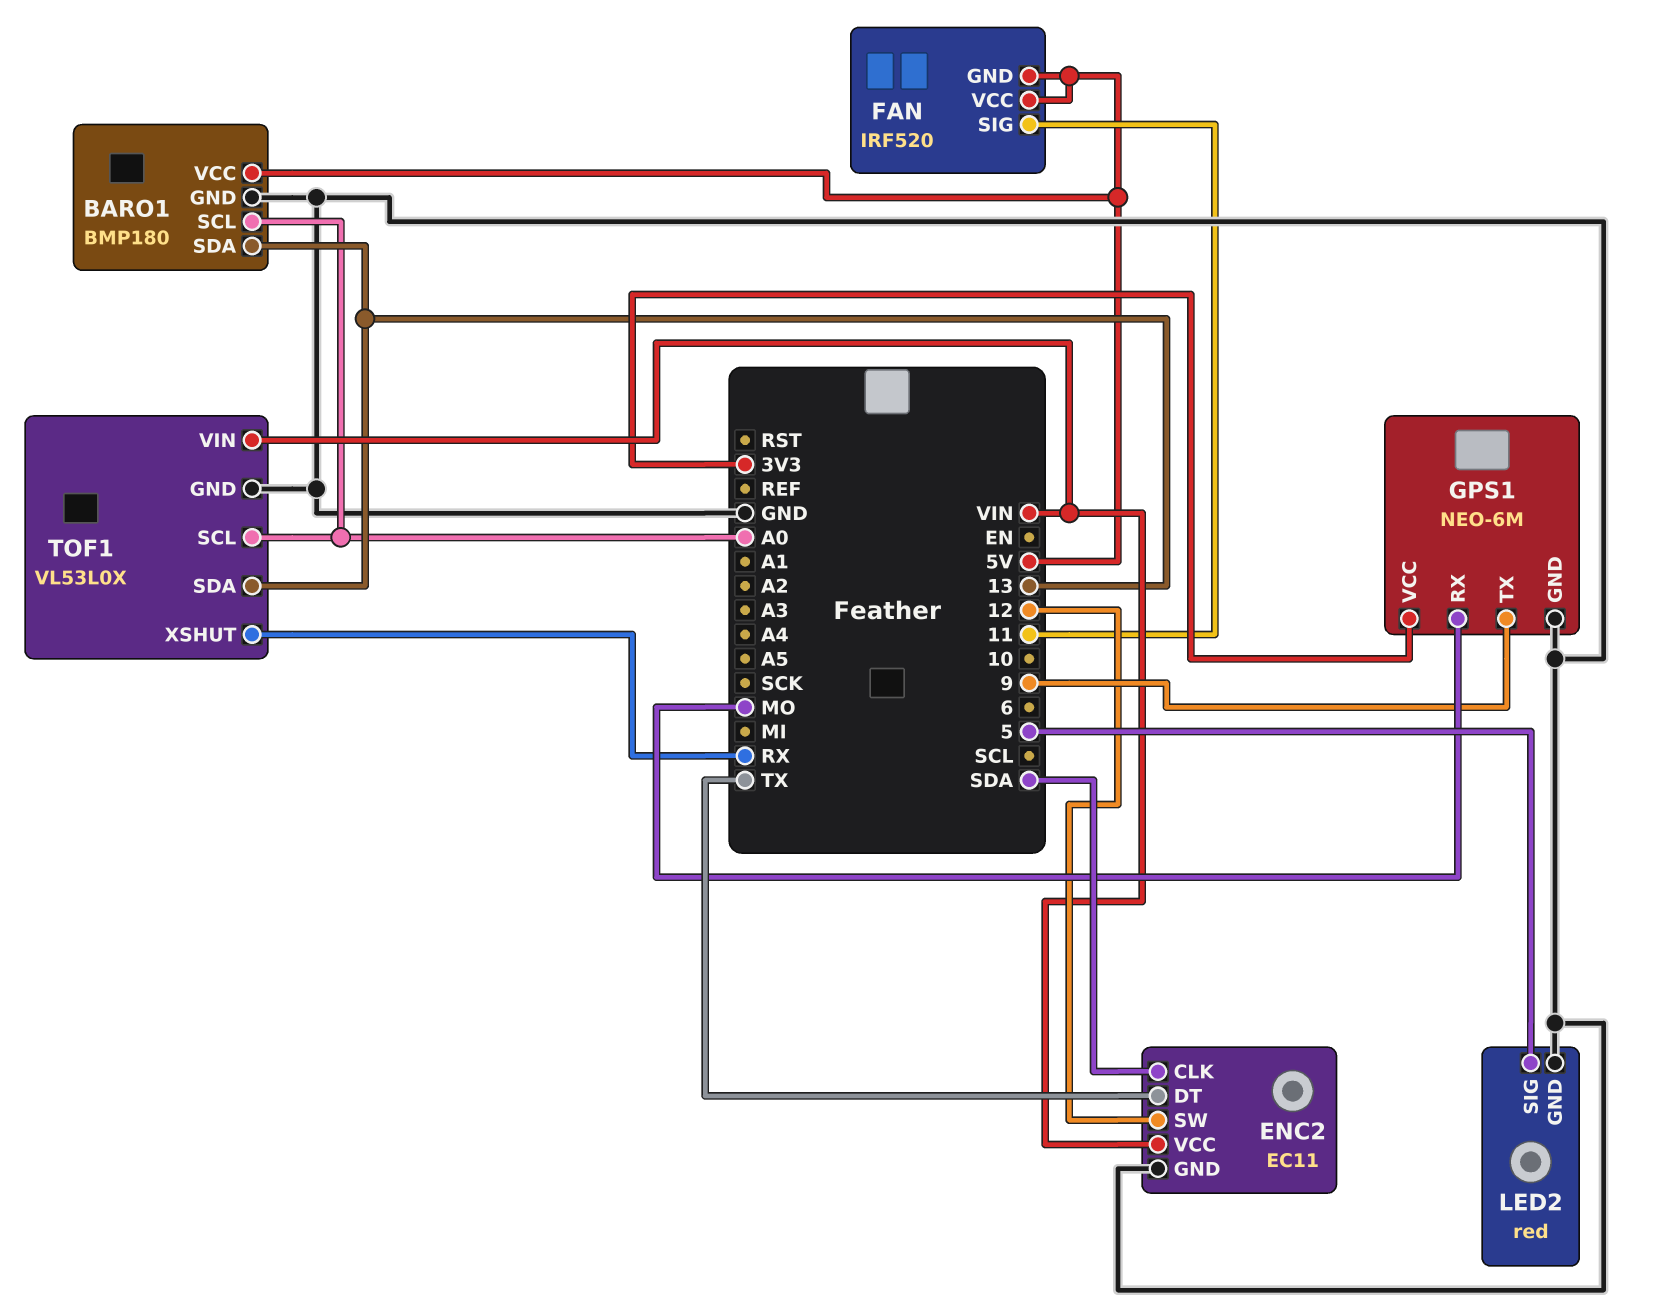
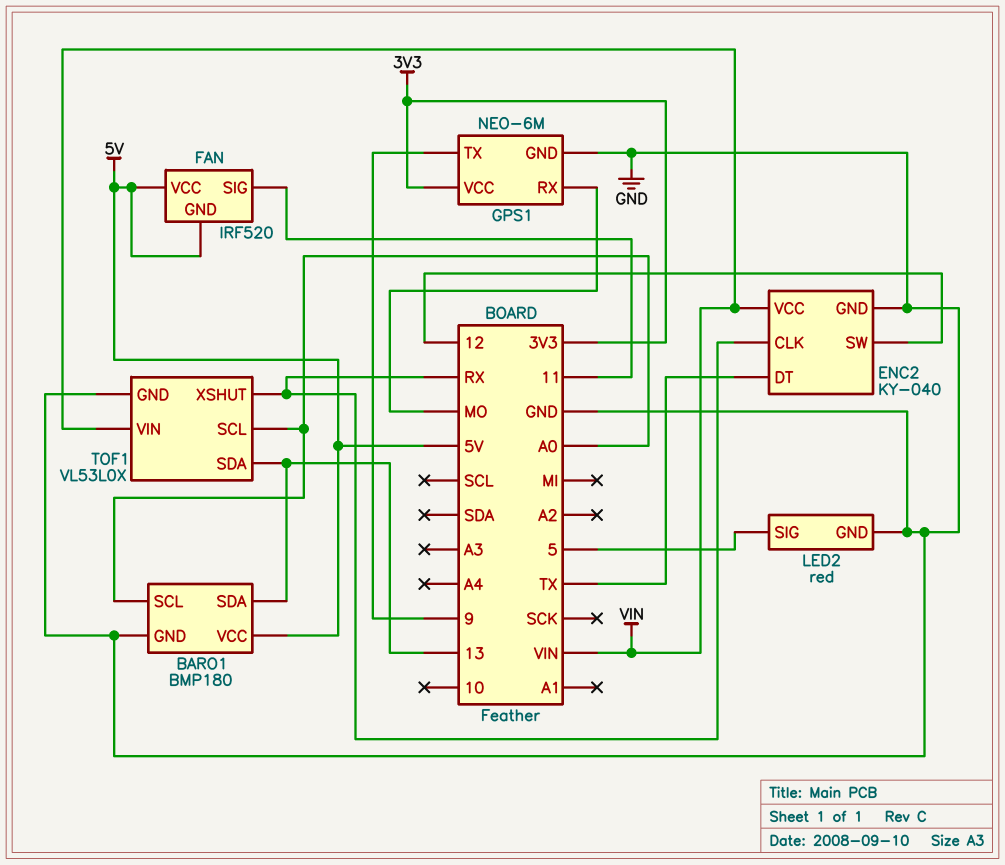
ENC2: EC11 -> KY-040
ENC2 pin CLK: SDA -> RX

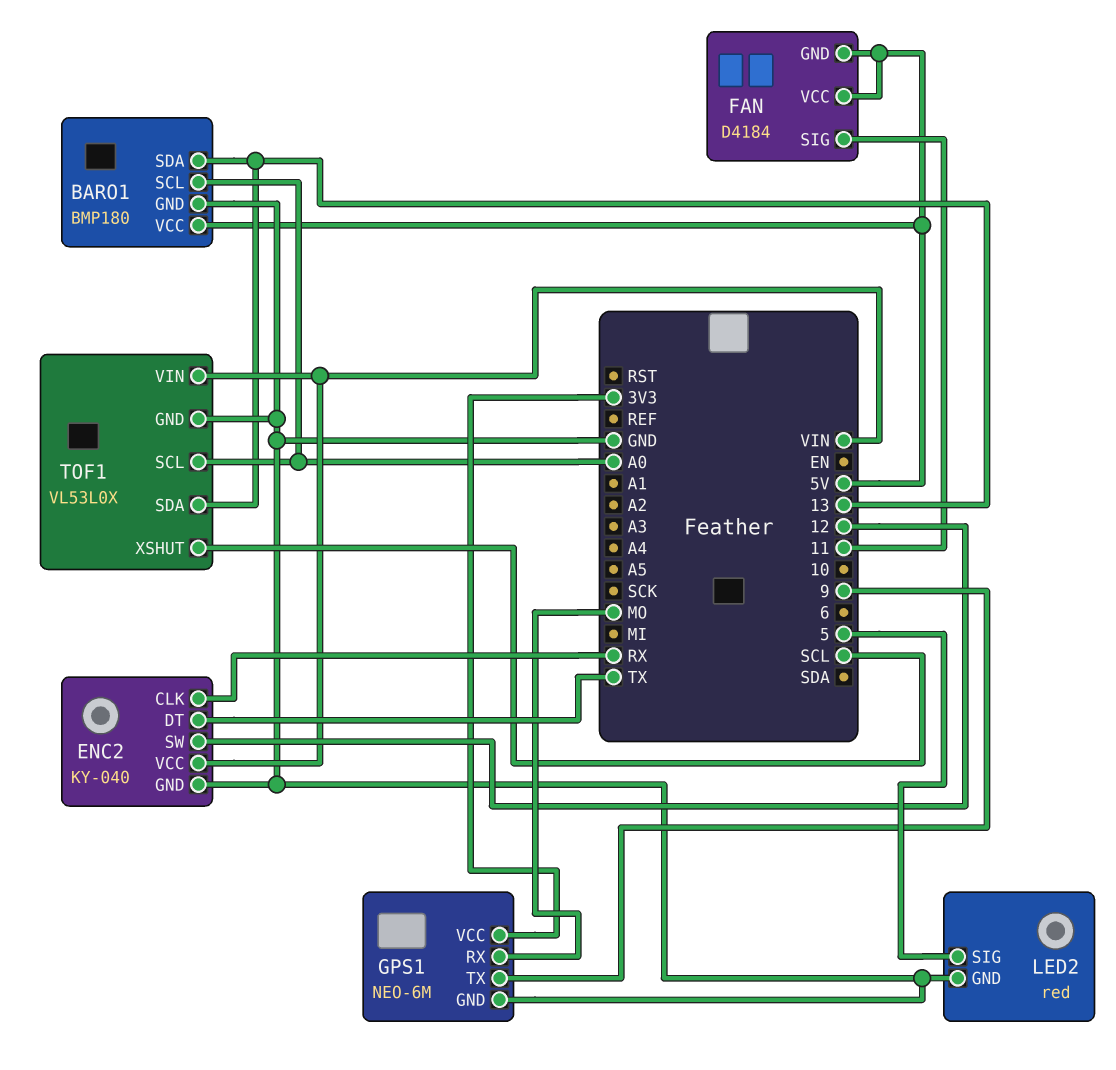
FAN: IRF520 -> D4184
TOF1 pin XSHUT: RX -> SCL

